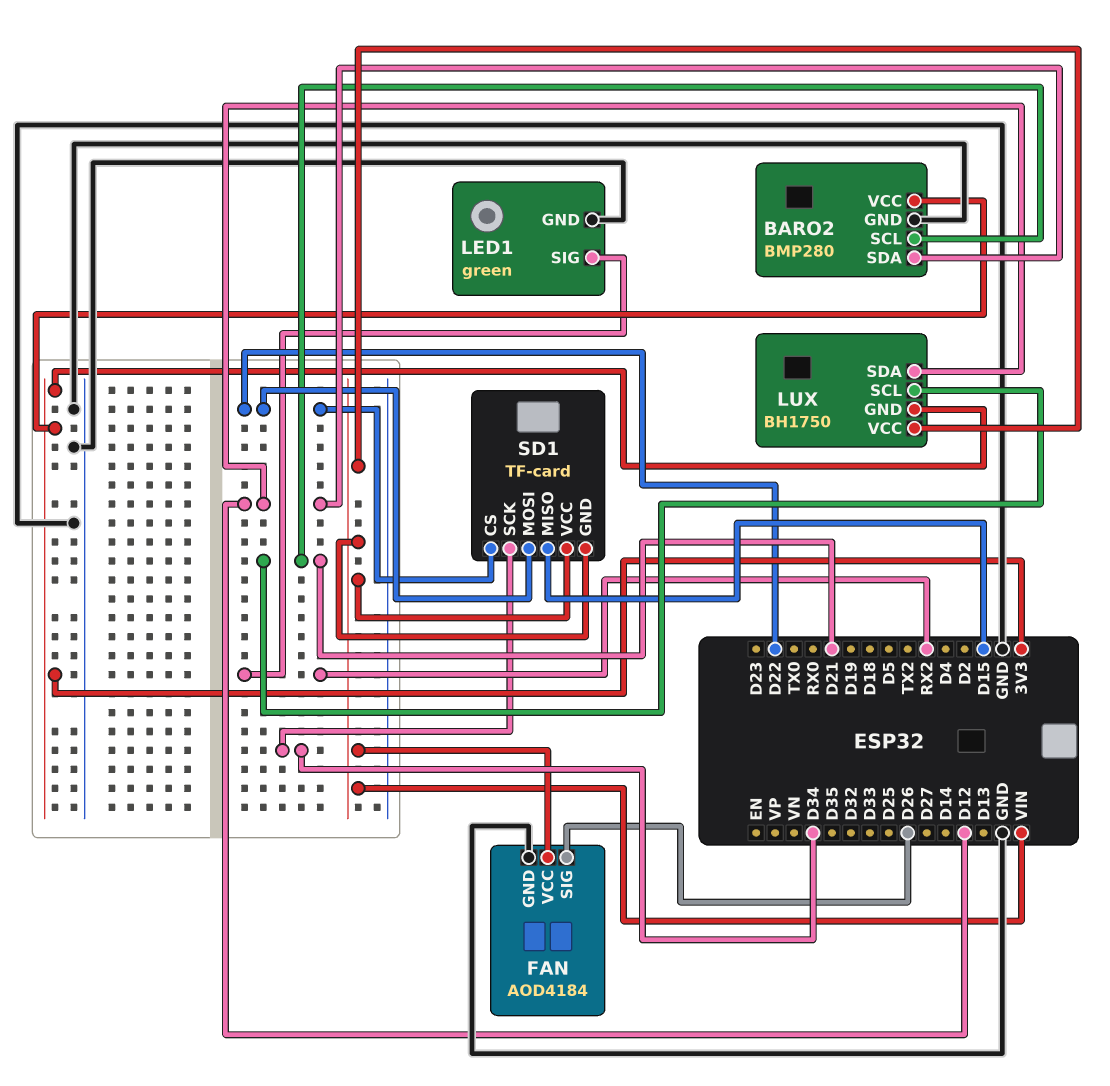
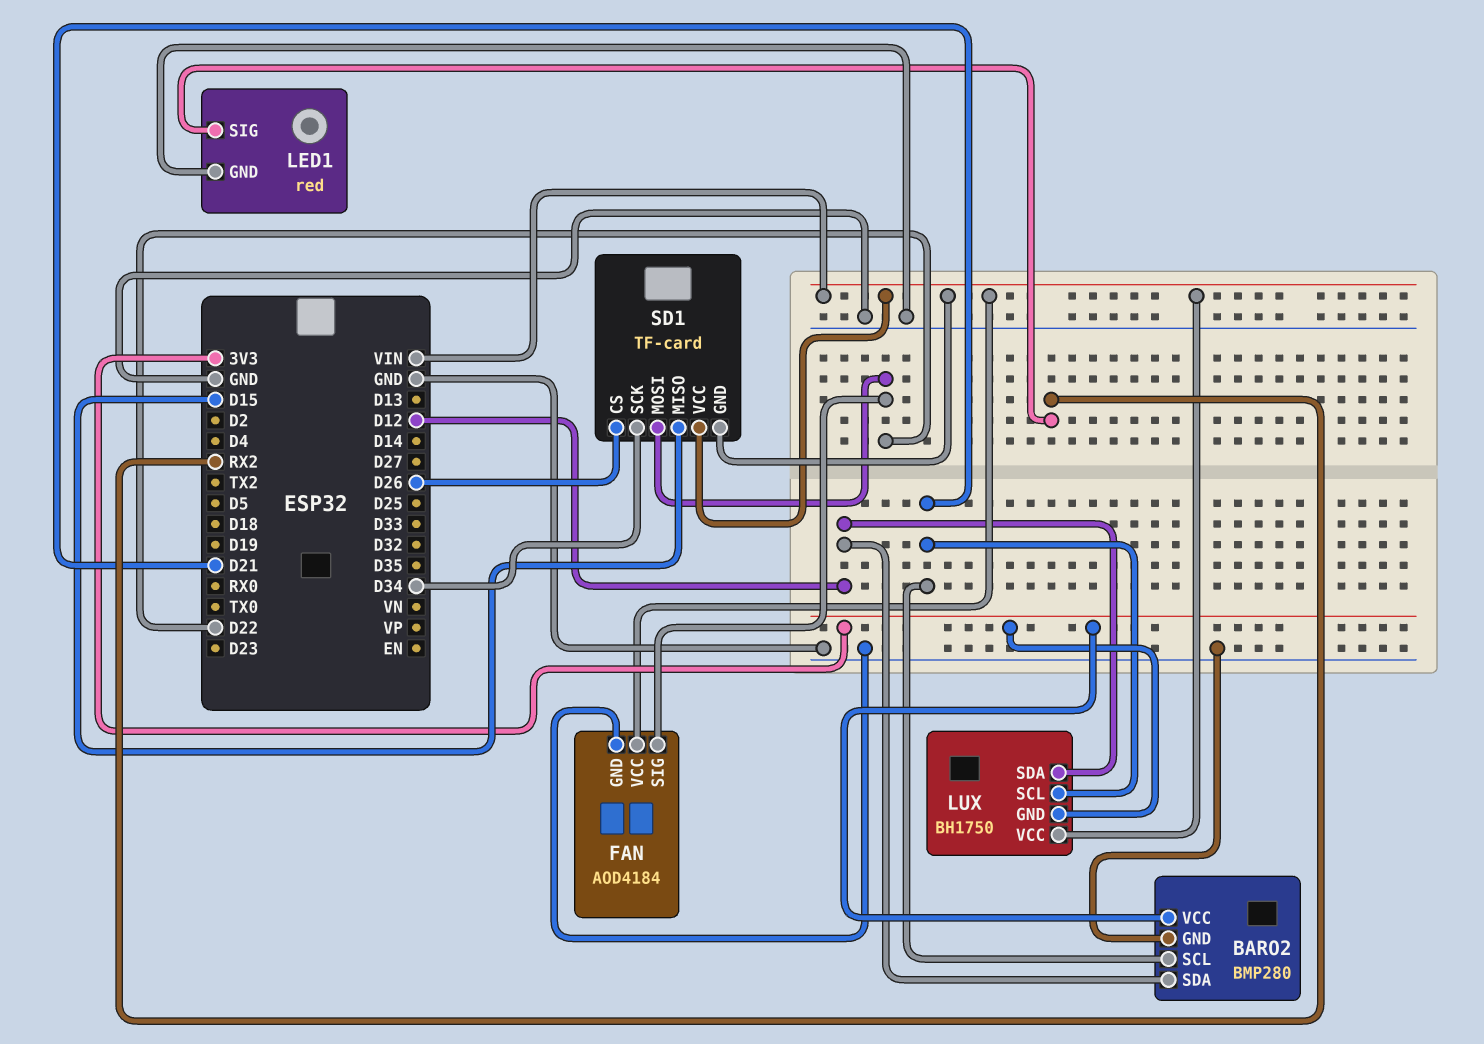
FAN pin SIG: D26 -> D22
LED1: green -> red
SD1 pin CS: D22 -> D26

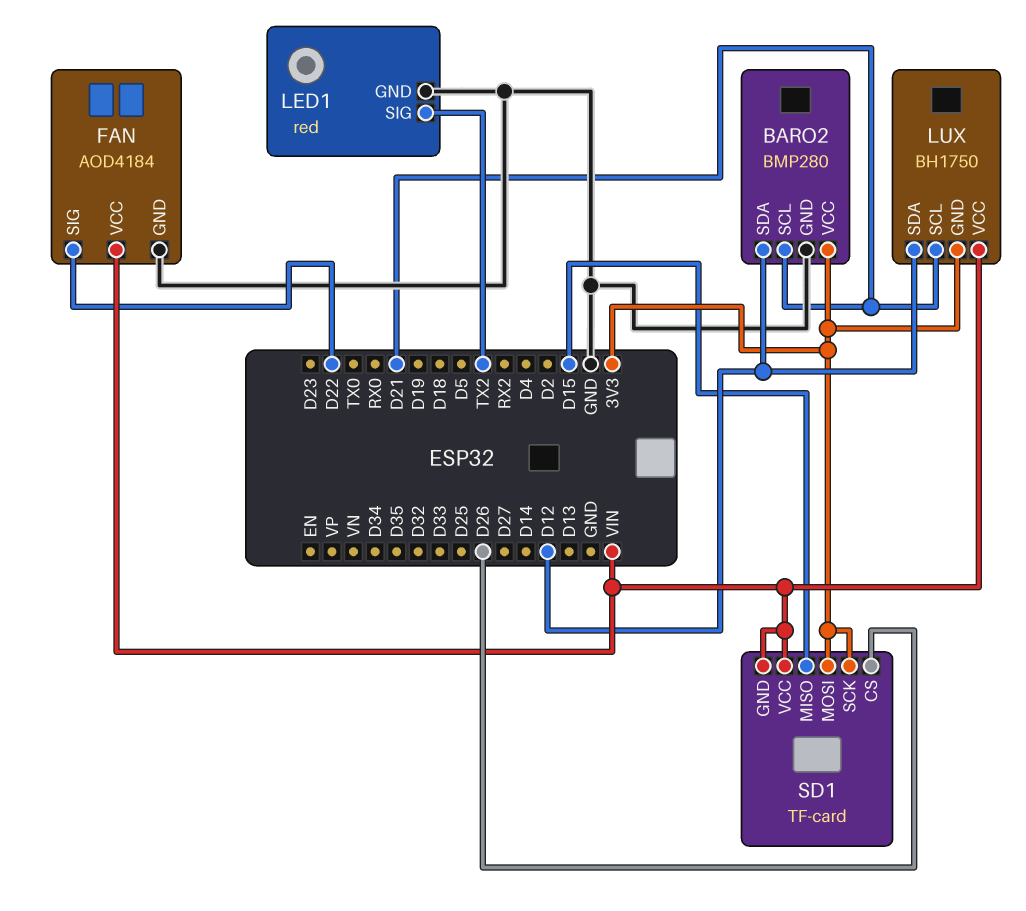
LED1 pin SIG: RX2 -> TX2
SD1 pin MOSI: D22 -> 3V3
SD1 pin SCK: D34 -> 3V3

